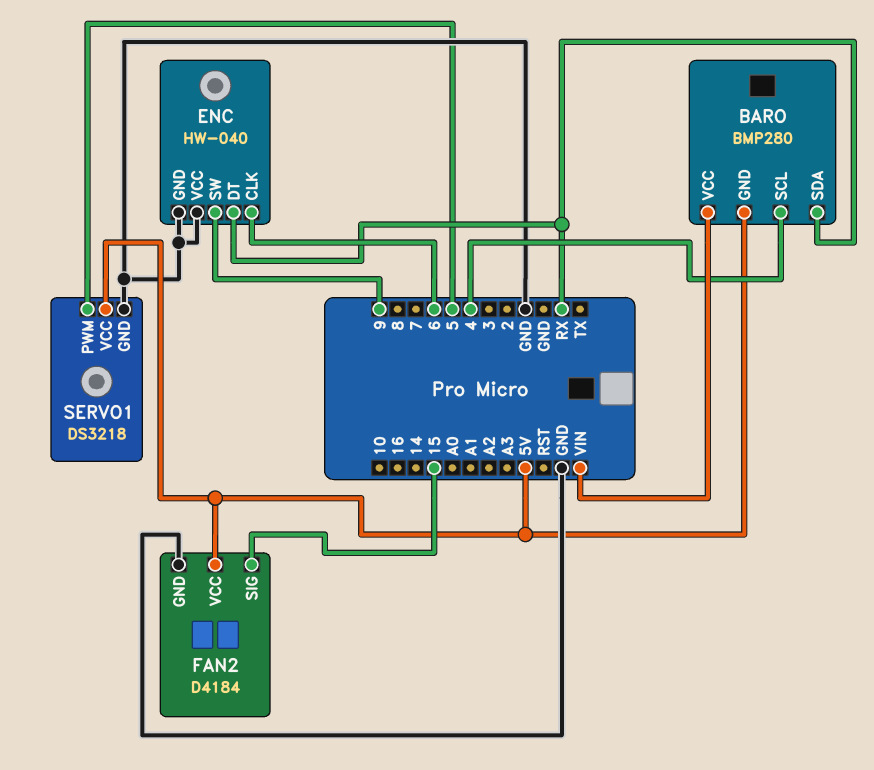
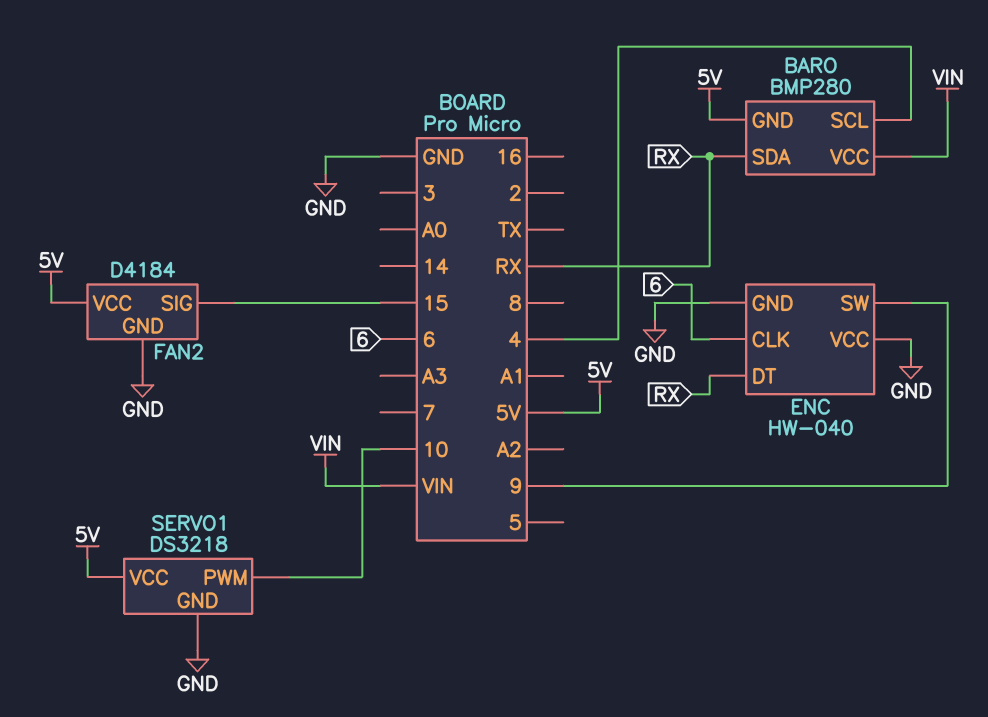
SERVO1 pin PWM: 5 -> 10

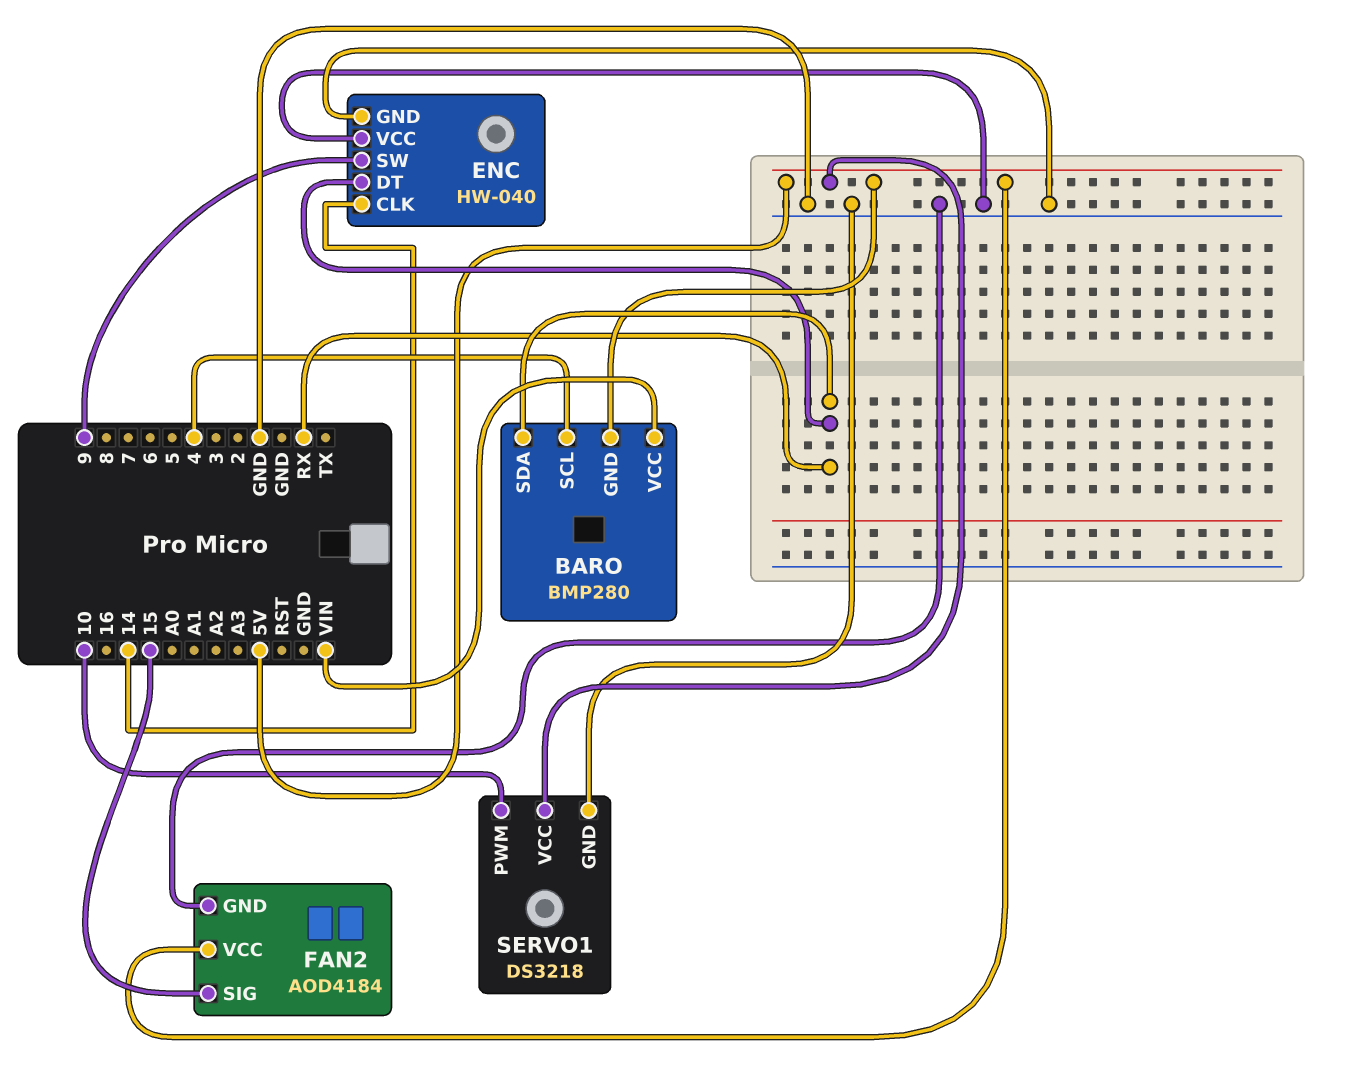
ENC pin CLK: 6 -> 14
FAN2: D4184 -> AOD4184

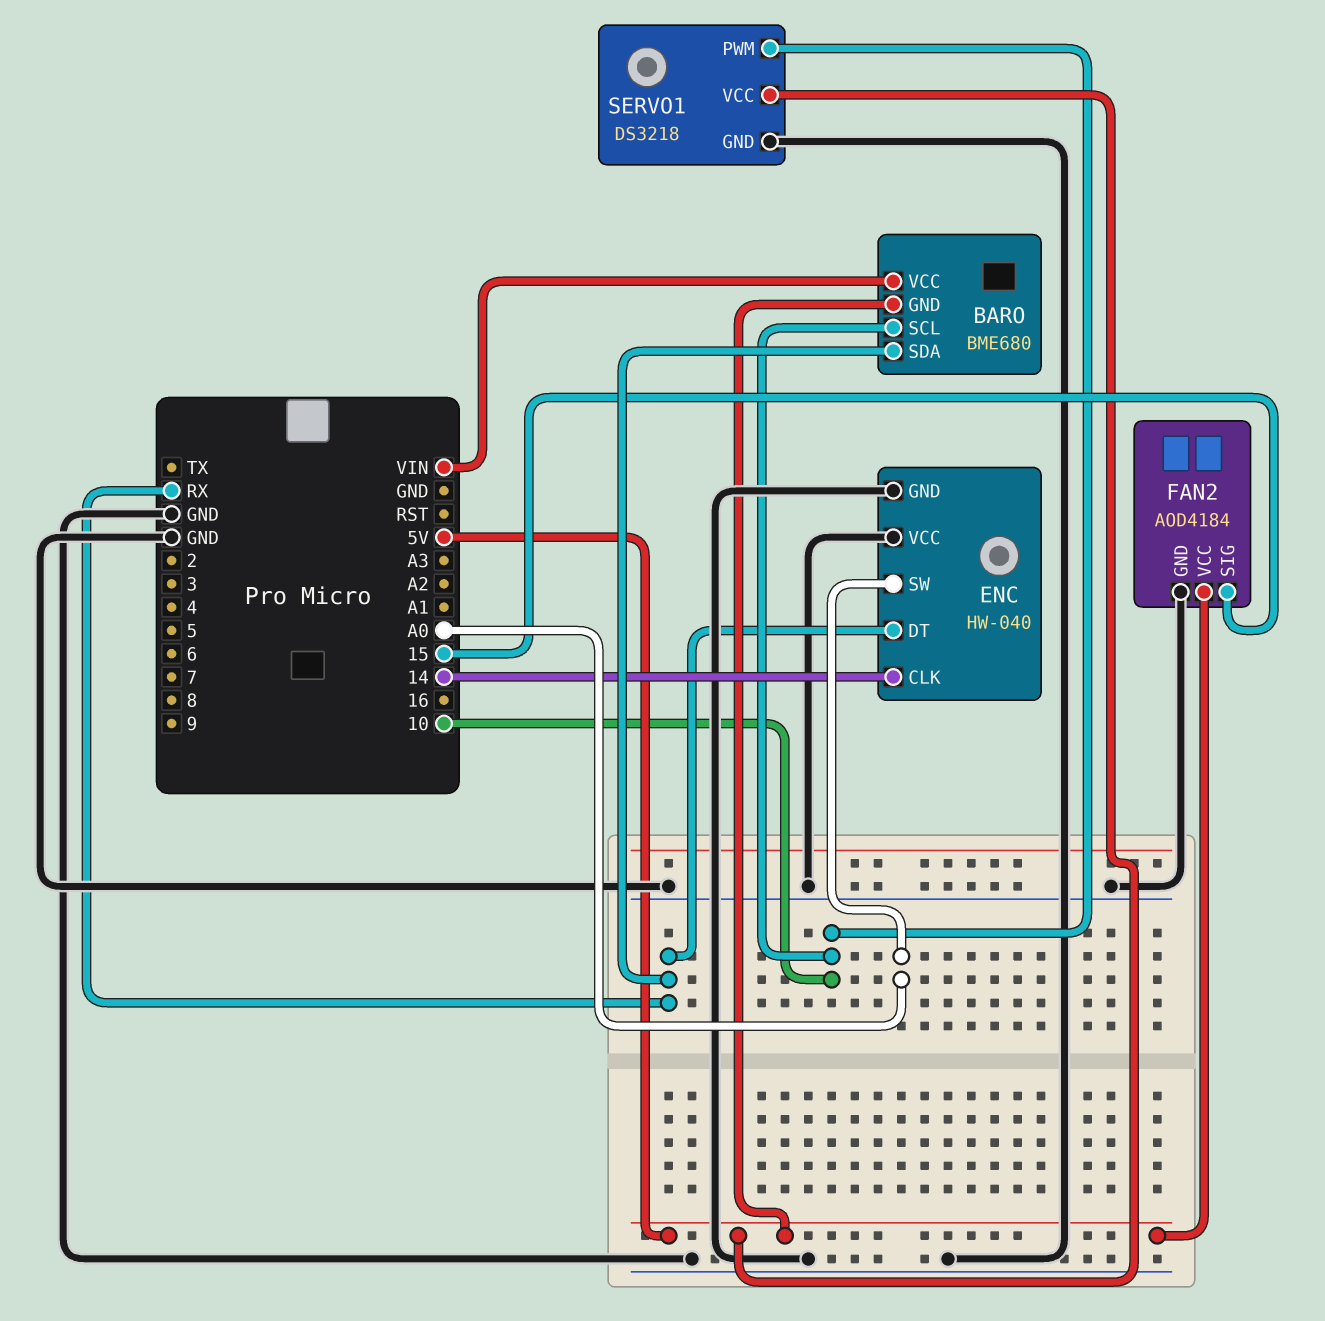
BARO: BMP280 -> BME680
BARO pin SCL: 4 -> 10
ENC pin SW: 9 -> A0

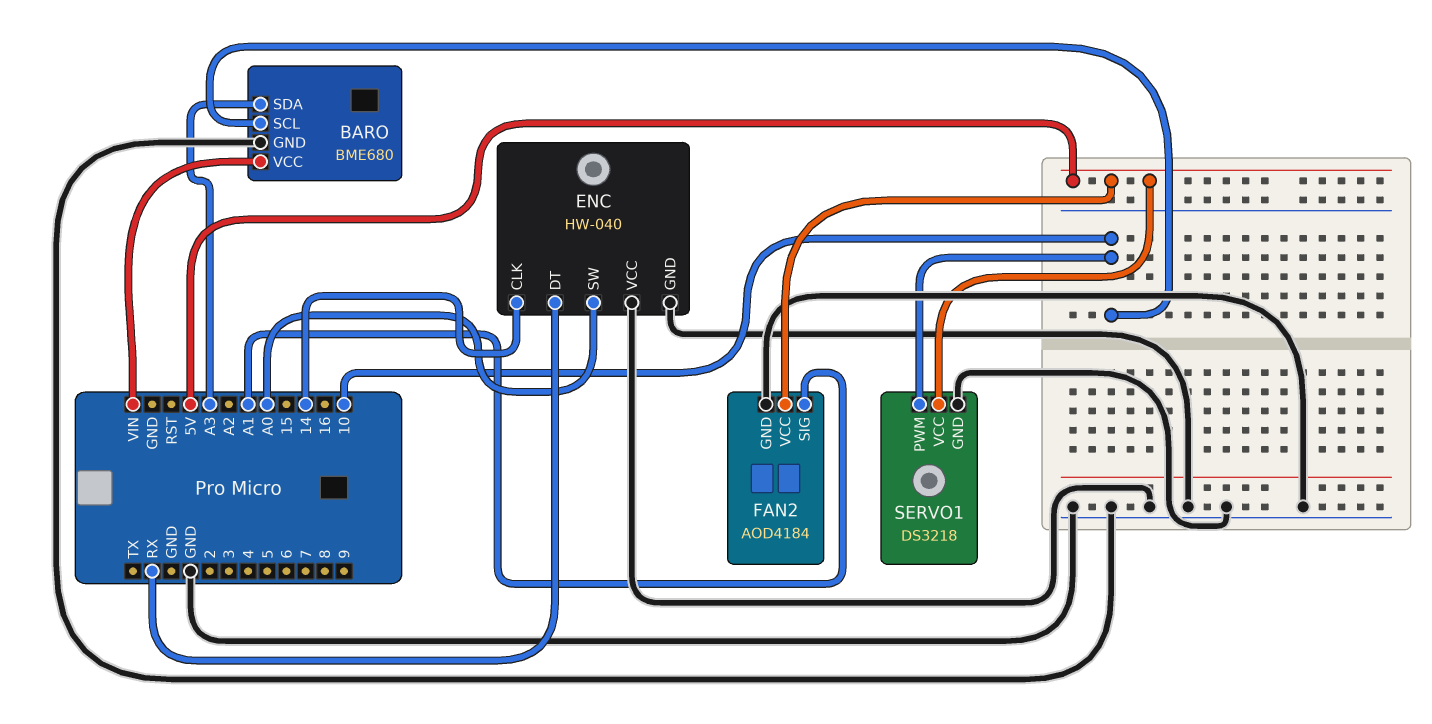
BARO pin GND: 5V -> GND
BARO pin SDA: RX -> A3
FAN2 pin SIG: 15 -> A1

